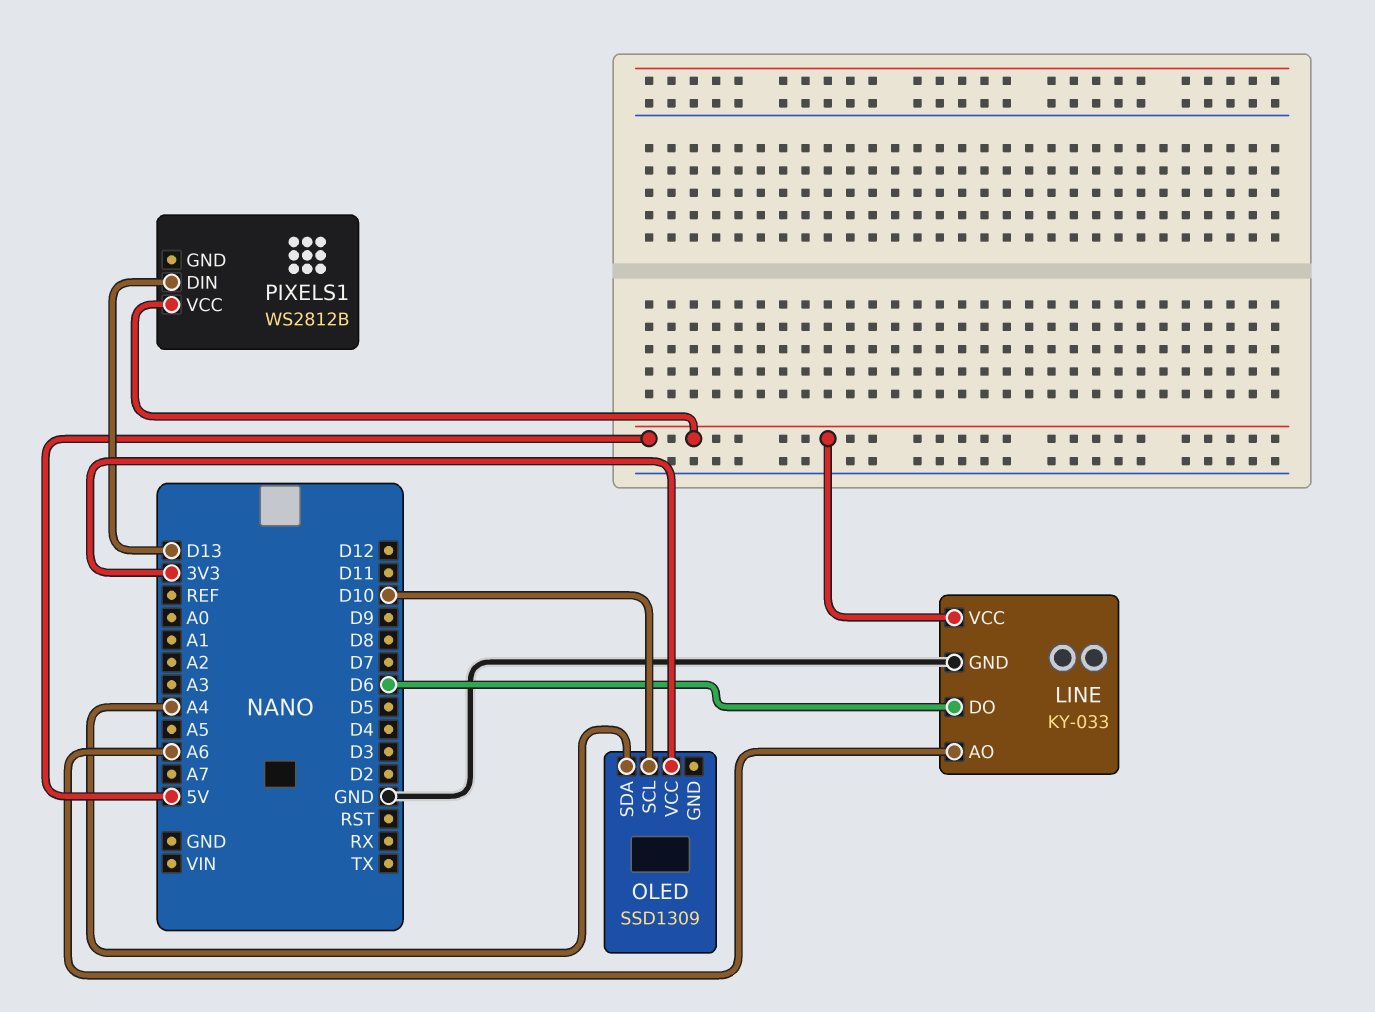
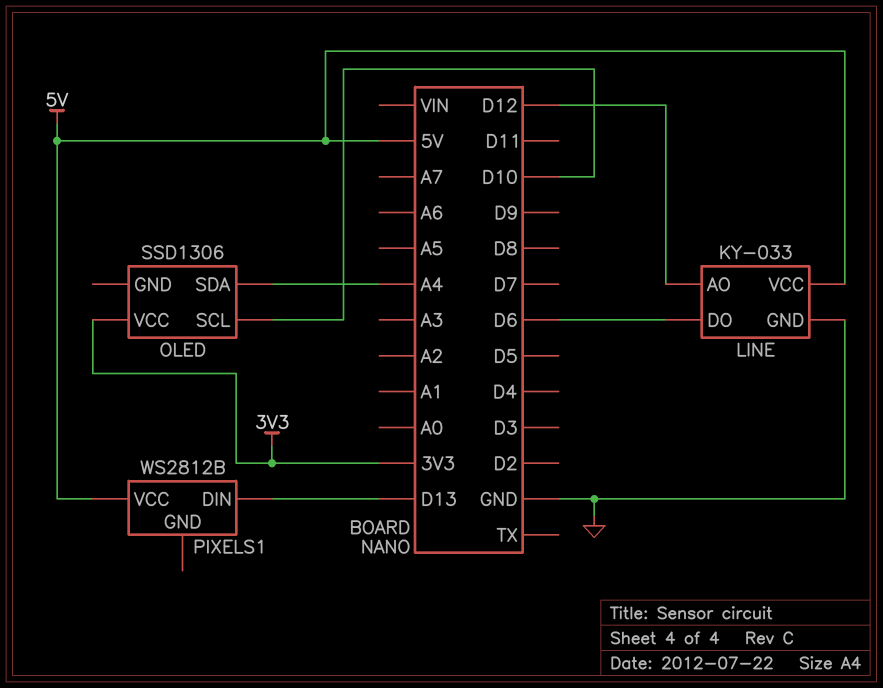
LINE pin AO: A6 -> D12
OLED: SSD1309 -> SSD1306

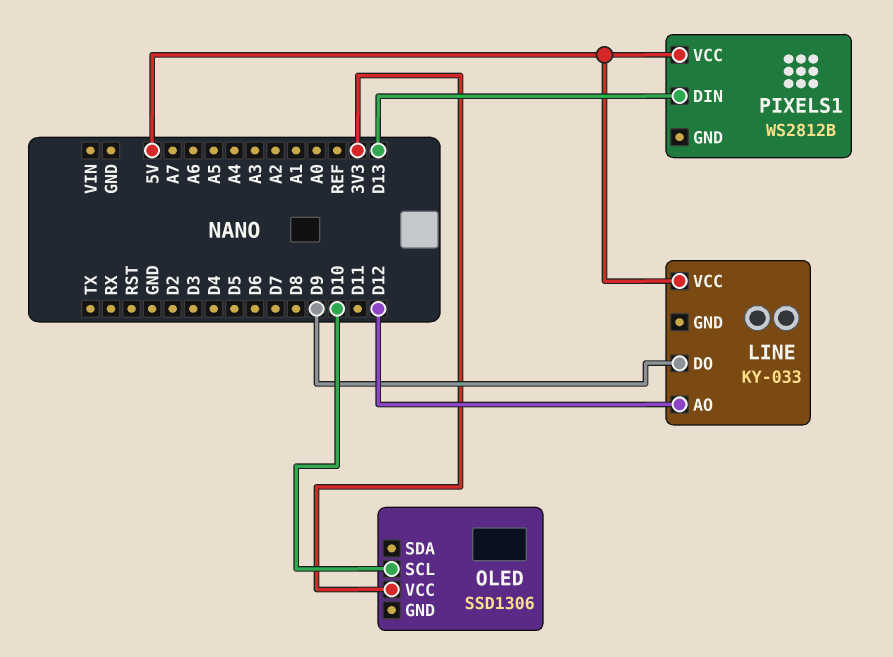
LINE pin DO: D6 -> D9
LINE pin GND: GND -> none
OLED pin SDA: A4 -> none

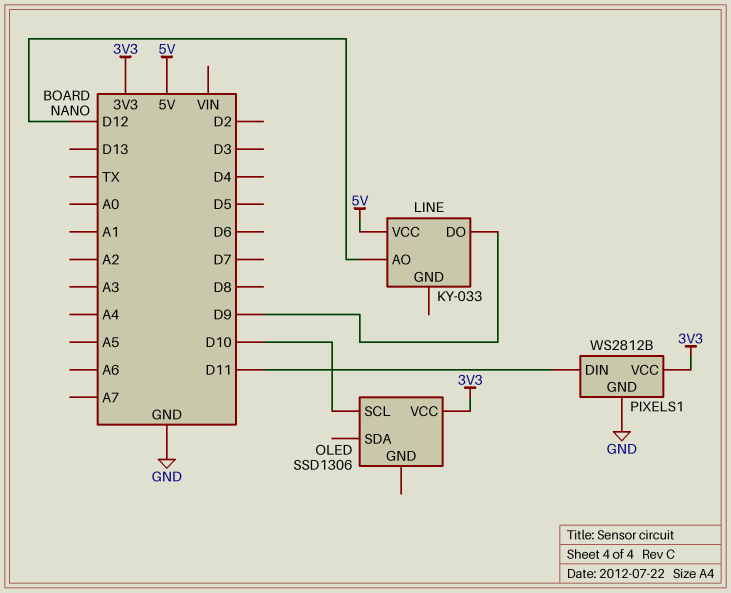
PIXELS1 pin DIN: D13 -> D11
PIXELS1 pin GND: none -> GND
PIXELS1 pin VCC: 5V -> 3V3

